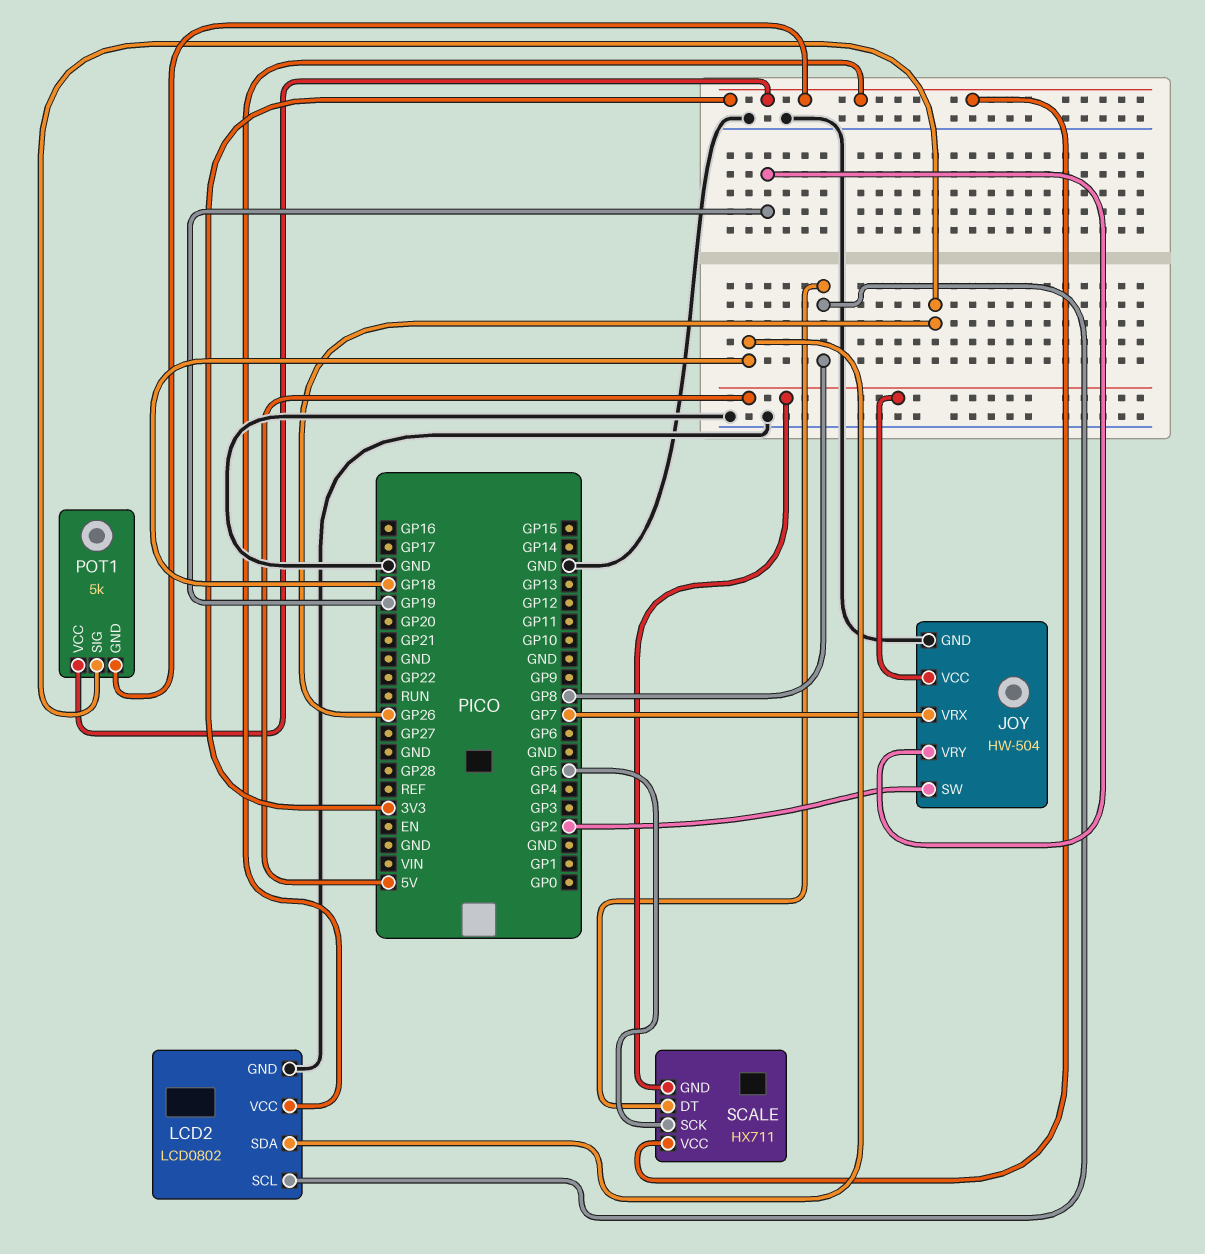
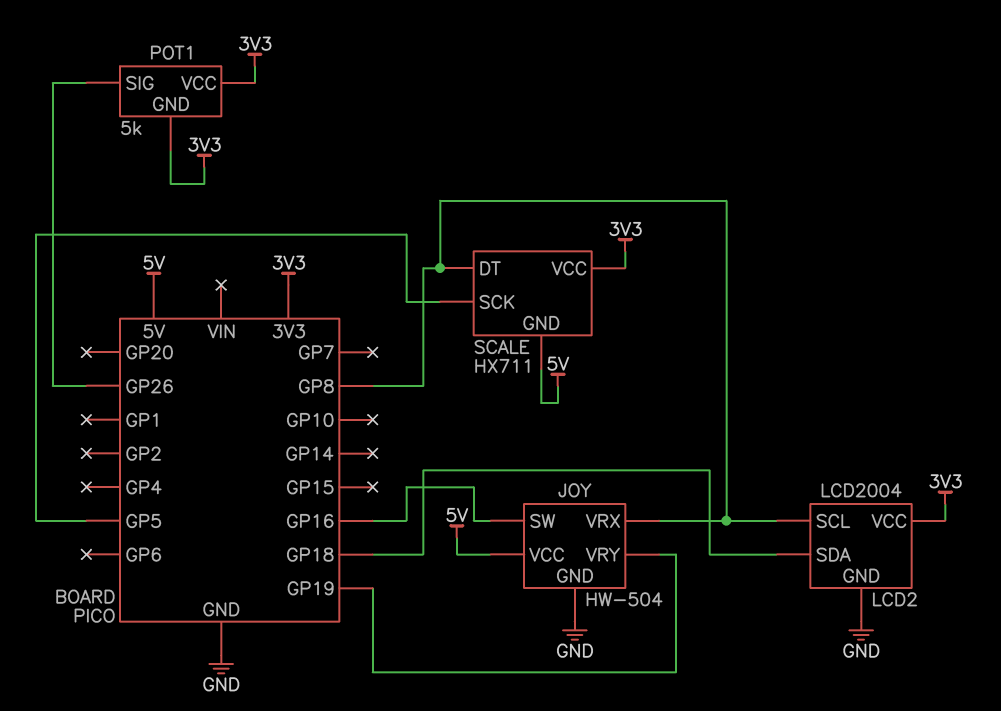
JOY pin SW: GP2 -> GP16
JOY pin VRX: GP7 -> GP8
LCD2: LCD0802 -> LCD2004

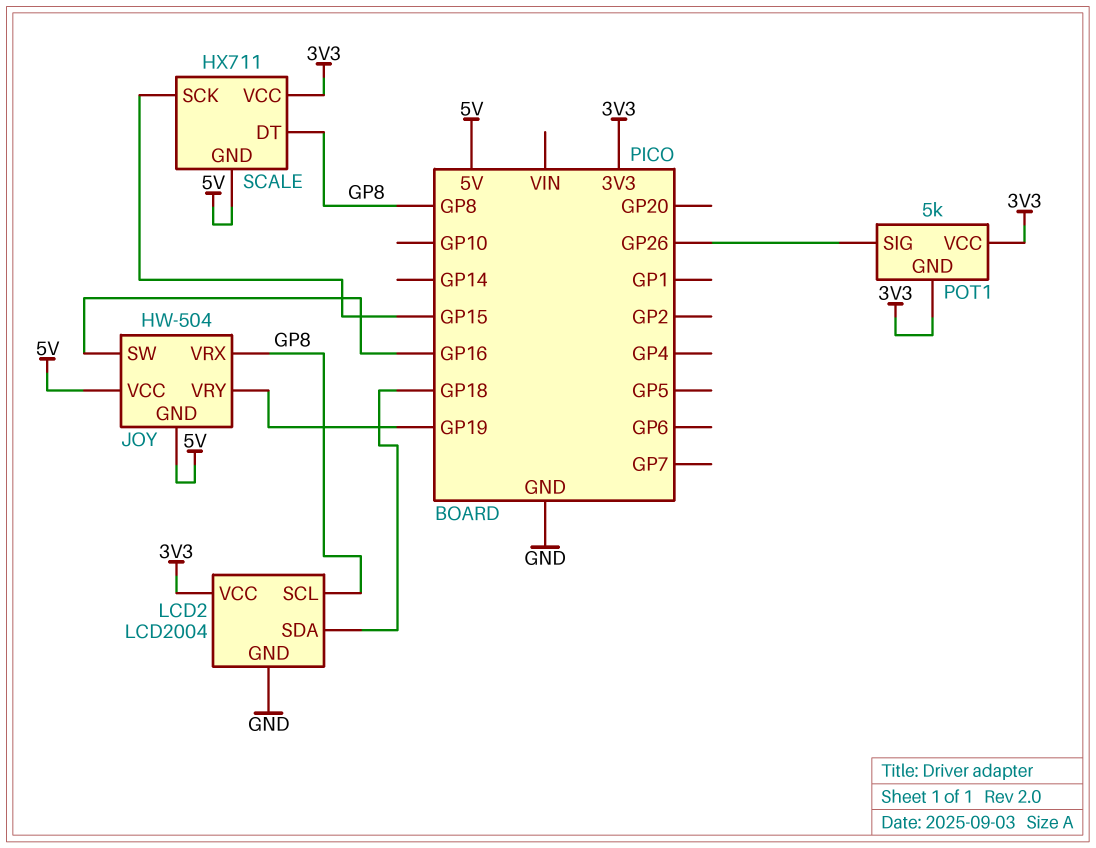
JOY pin GND: GND -> 5V
SCALE pin SCK: GP5 -> GP15

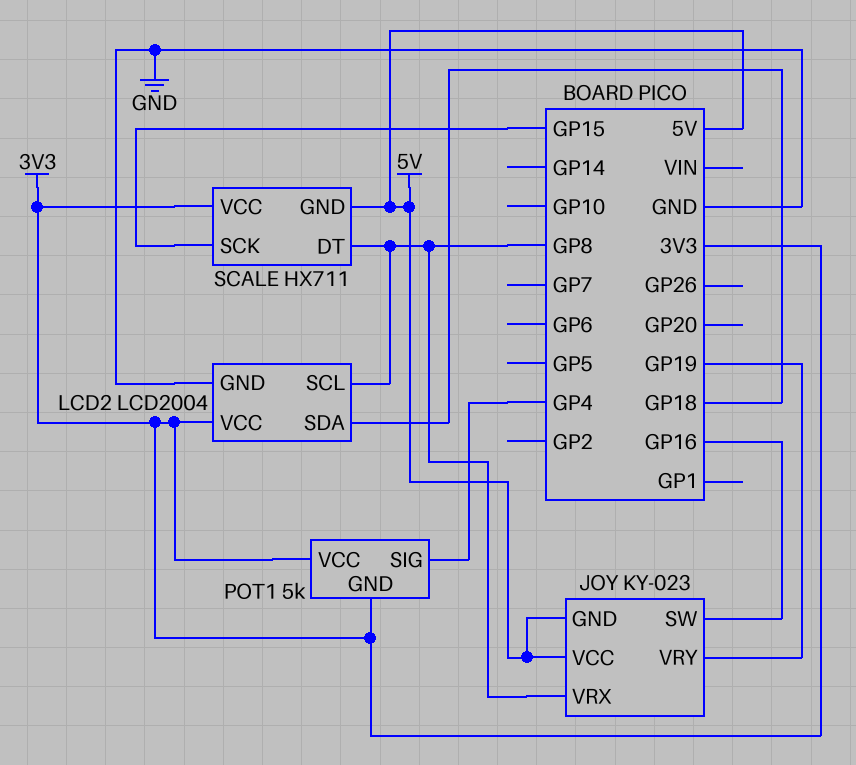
JOY: HW-504 -> KY-023
POT1 pin SIG: GP26 -> GP4

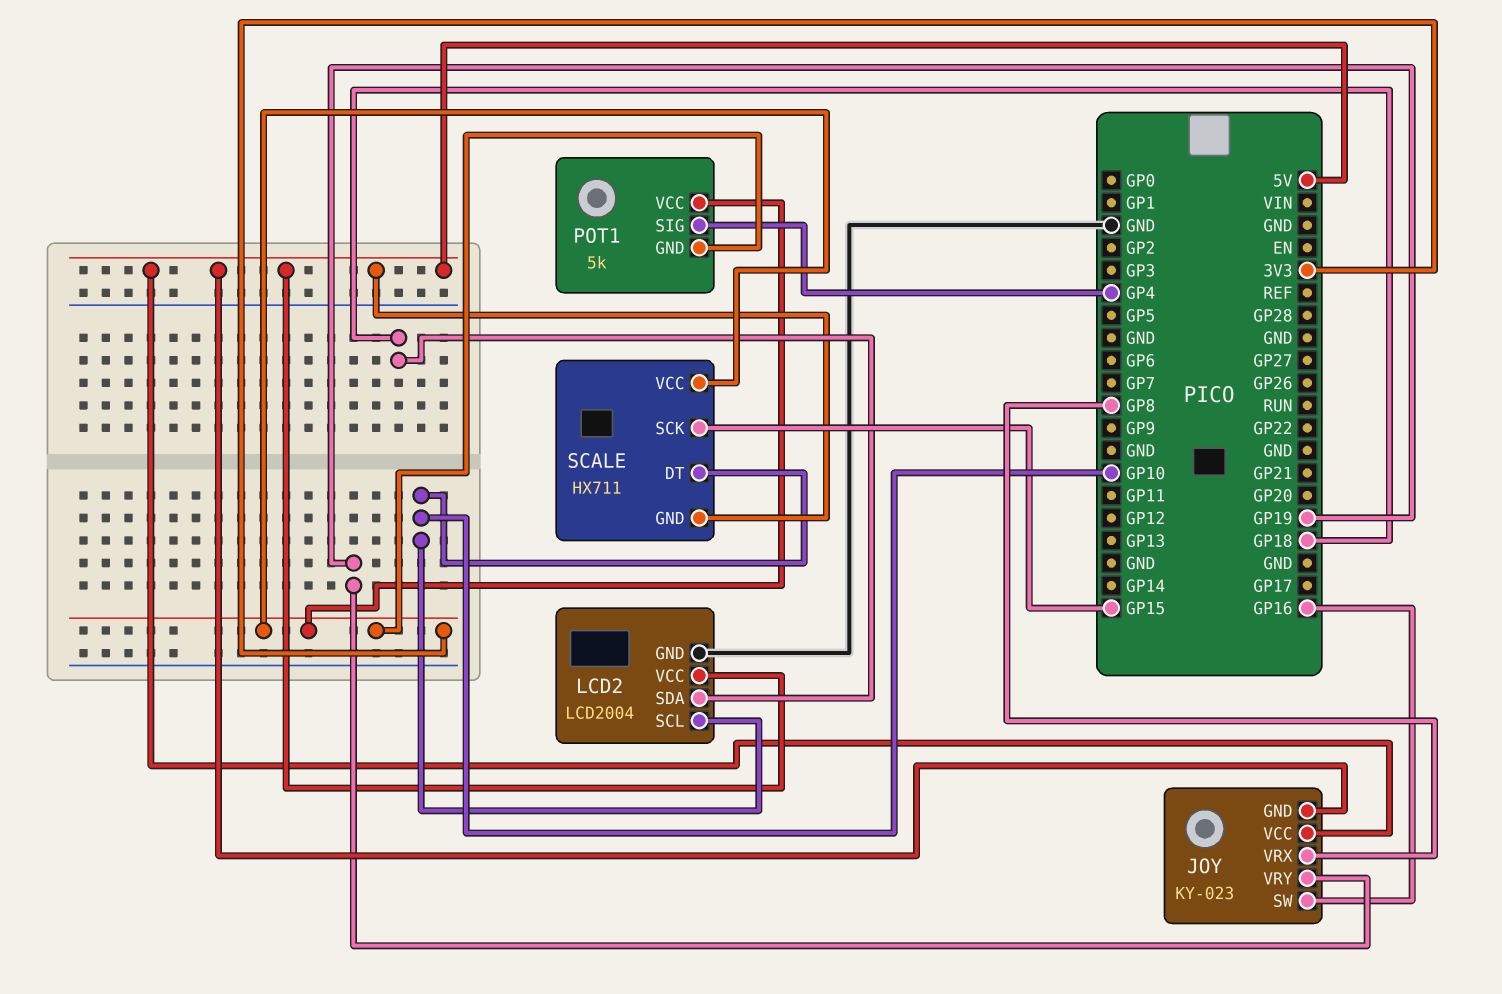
LCD2 pin SCL: GP8 -> GP10
LCD2 pin VCC: 3V3 -> 5V
SCALE pin DT: GP8 -> GP10

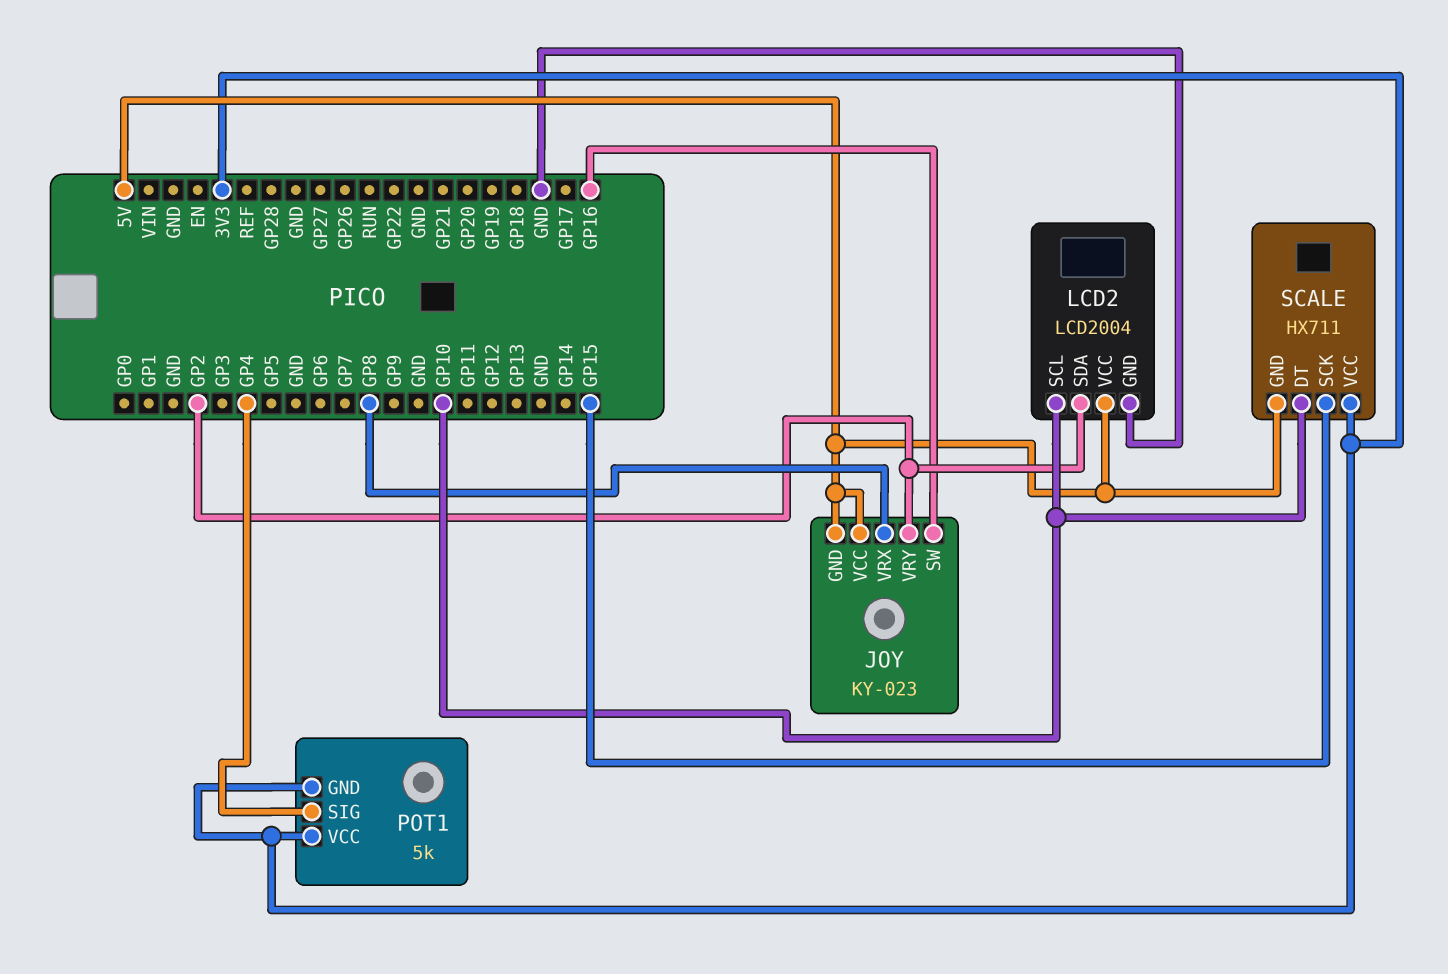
JOY pin VRY: GP19 -> GP2
LCD2 pin SDA: GP18 -> GP2

